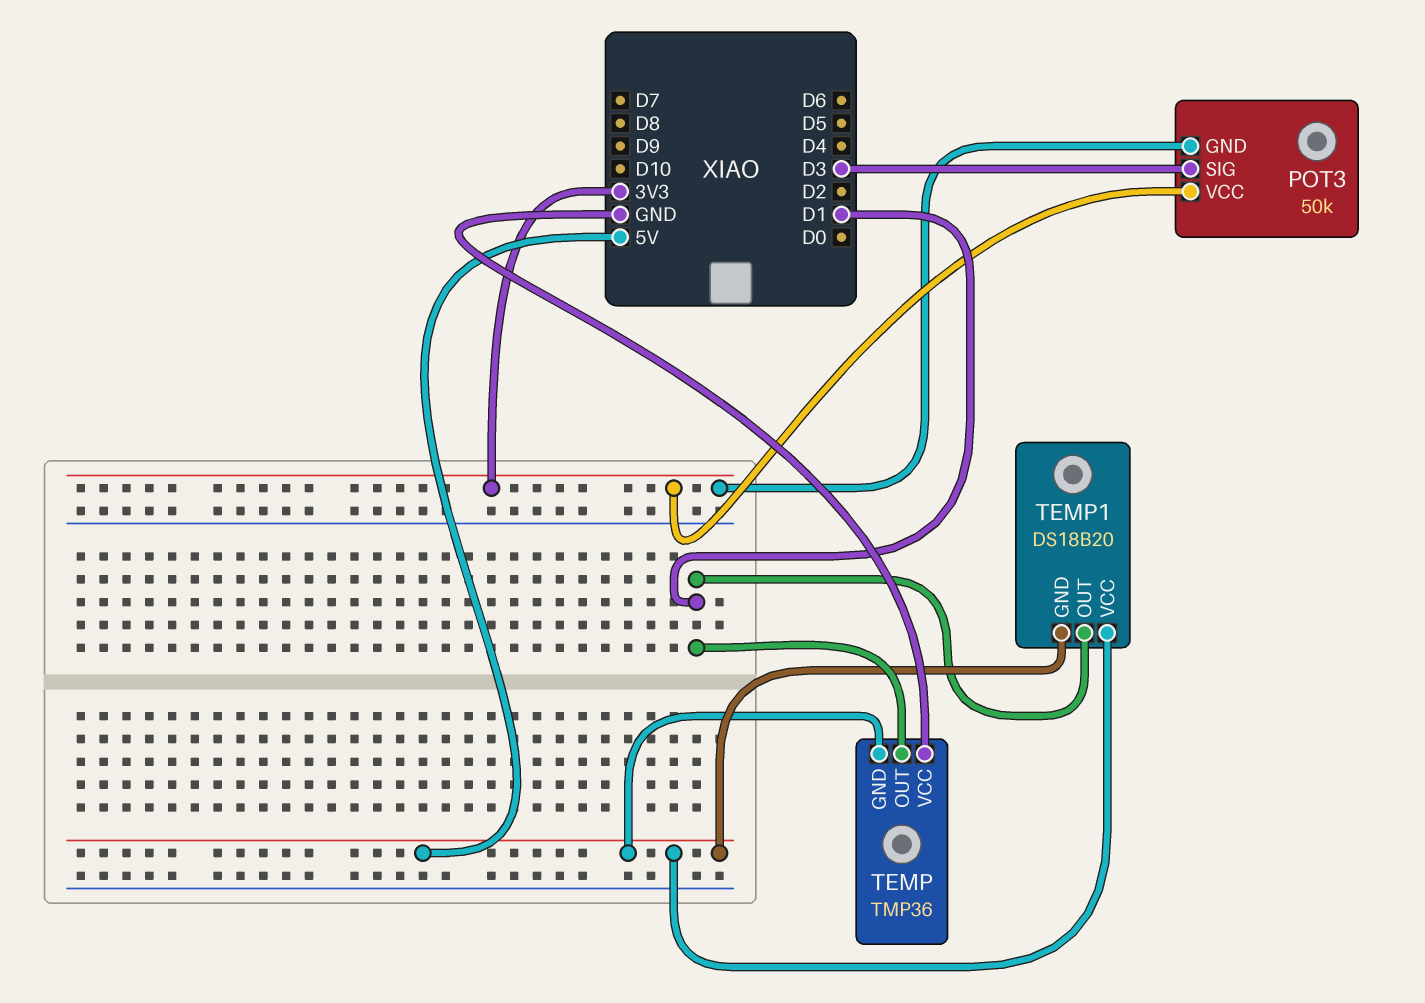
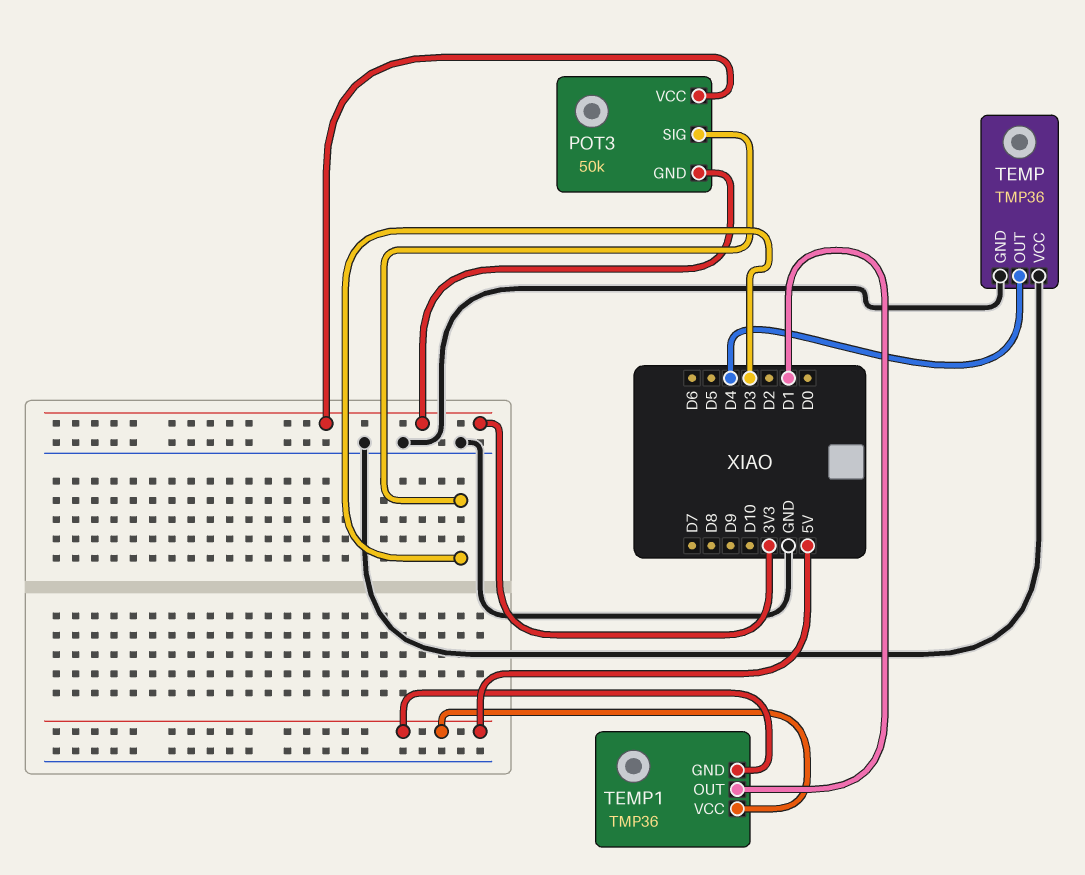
TEMP pin GND: 5V -> GND
TEMP pin OUT: D1 -> D4
TEMP1: DS18B20 -> TMP36

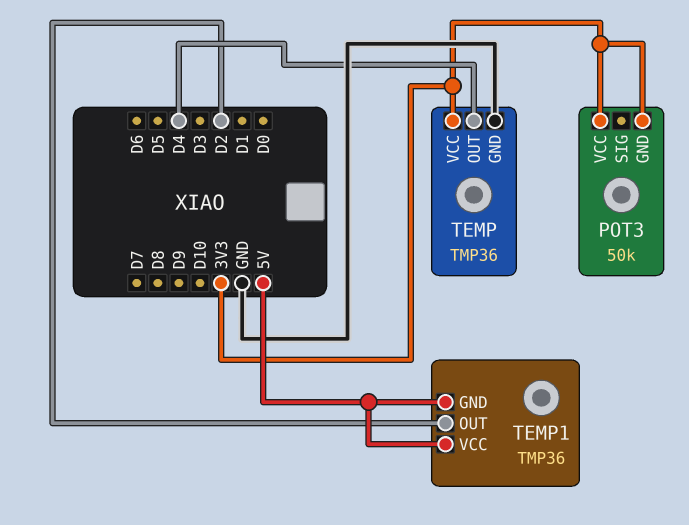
POT3 pin SIG: D3 -> none
TEMP pin VCC: GND -> 3V3
TEMP1 pin OUT: D1 -> D2

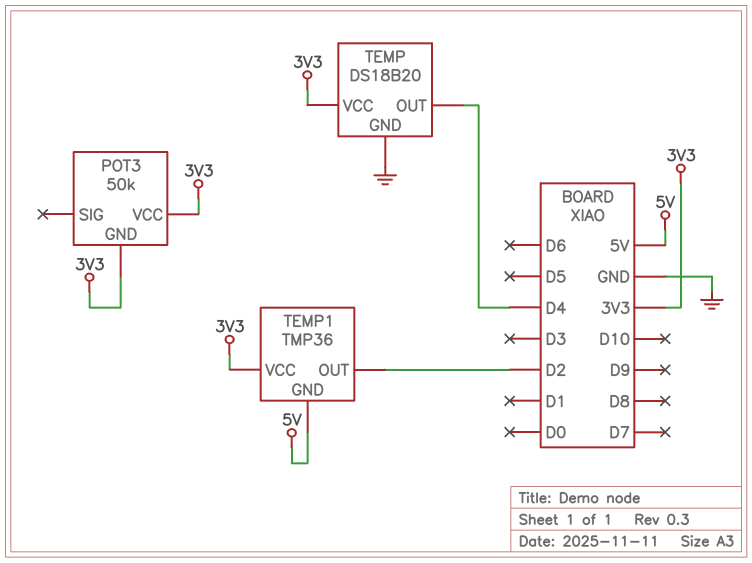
TEMP: TMP36 -> DS18B20
TEMP1 pin VCC: 5V -> 3V3

